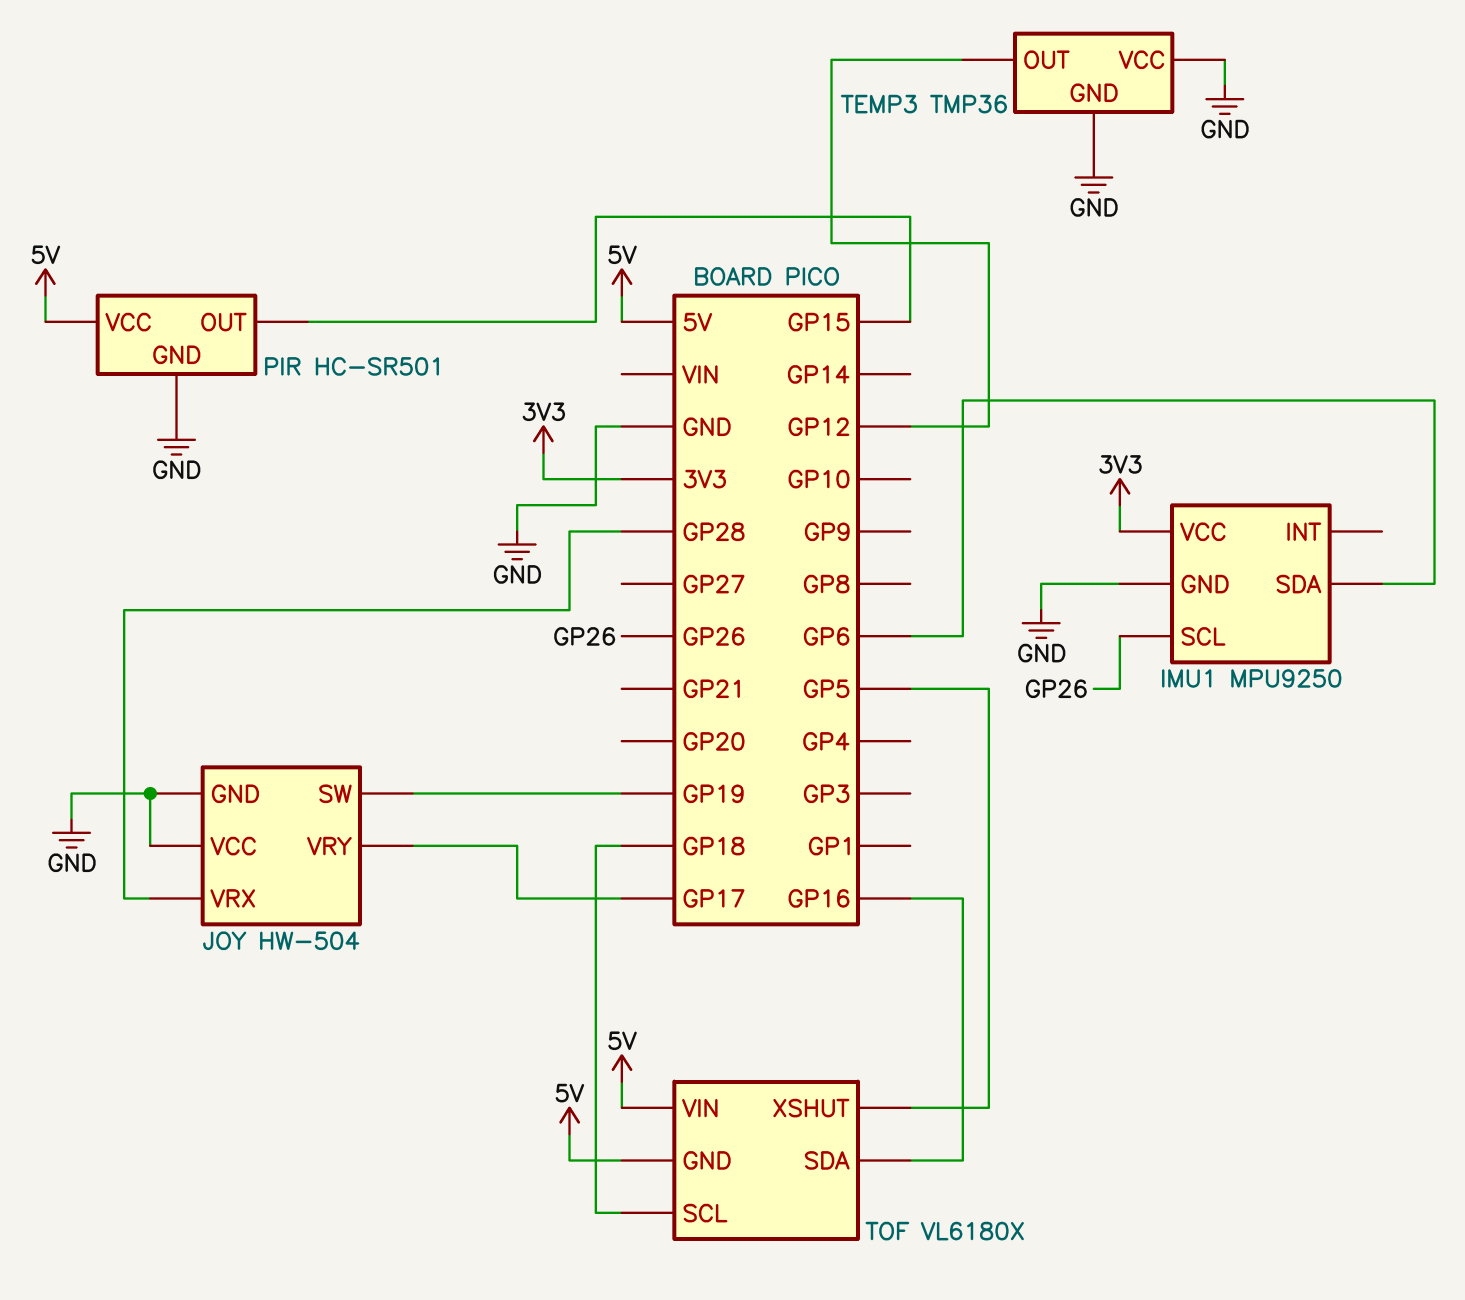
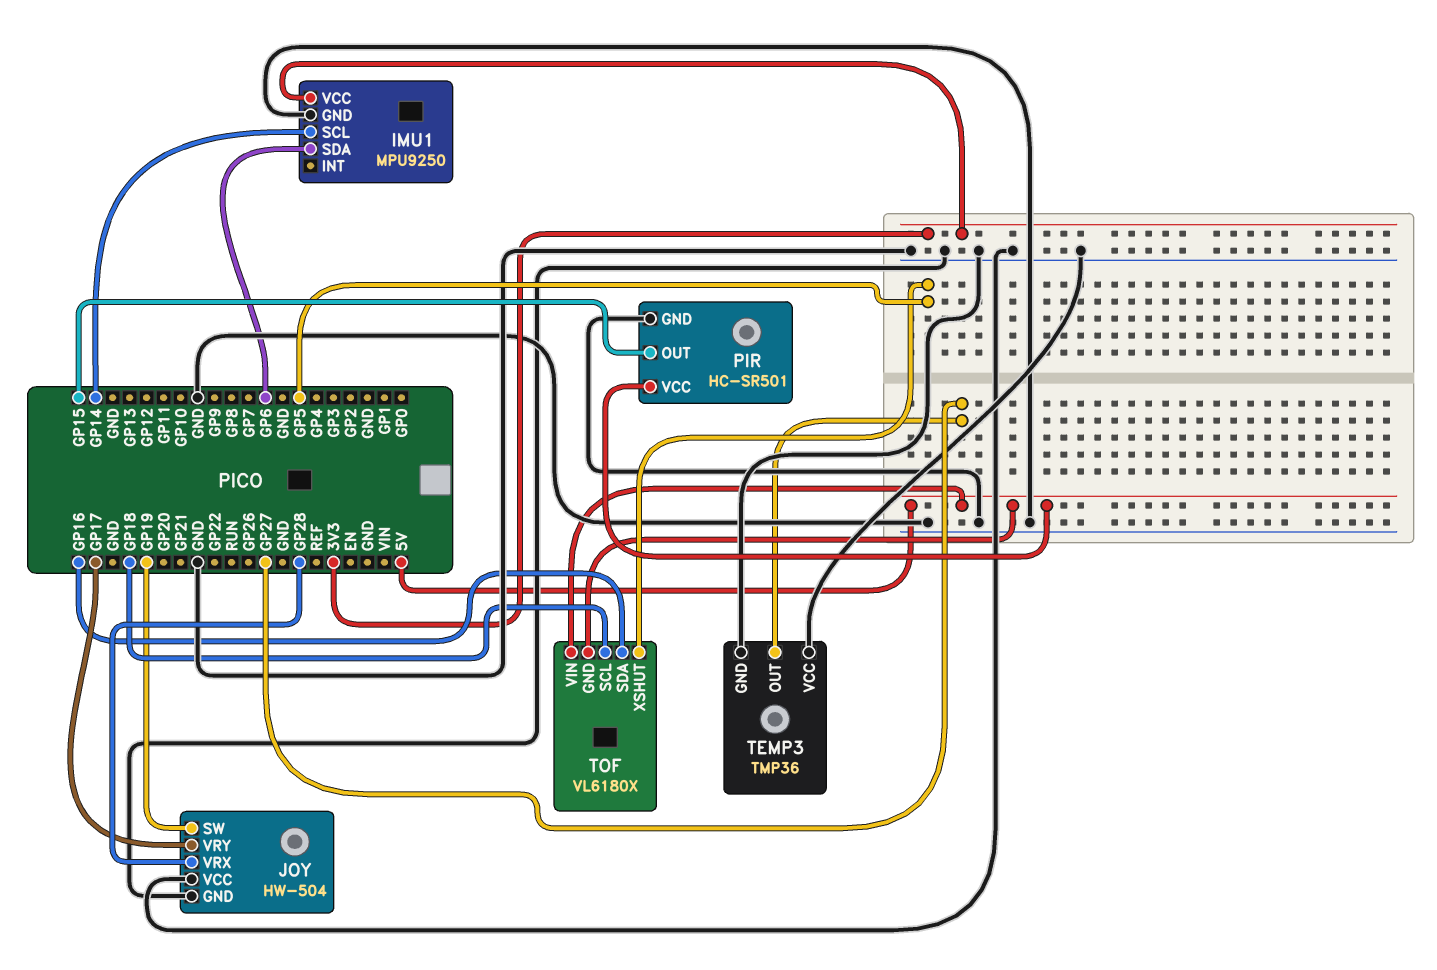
IMU1 pin SCL: GP26 -> GP14
TEMP3 pin OUT: GP12 -> GP27

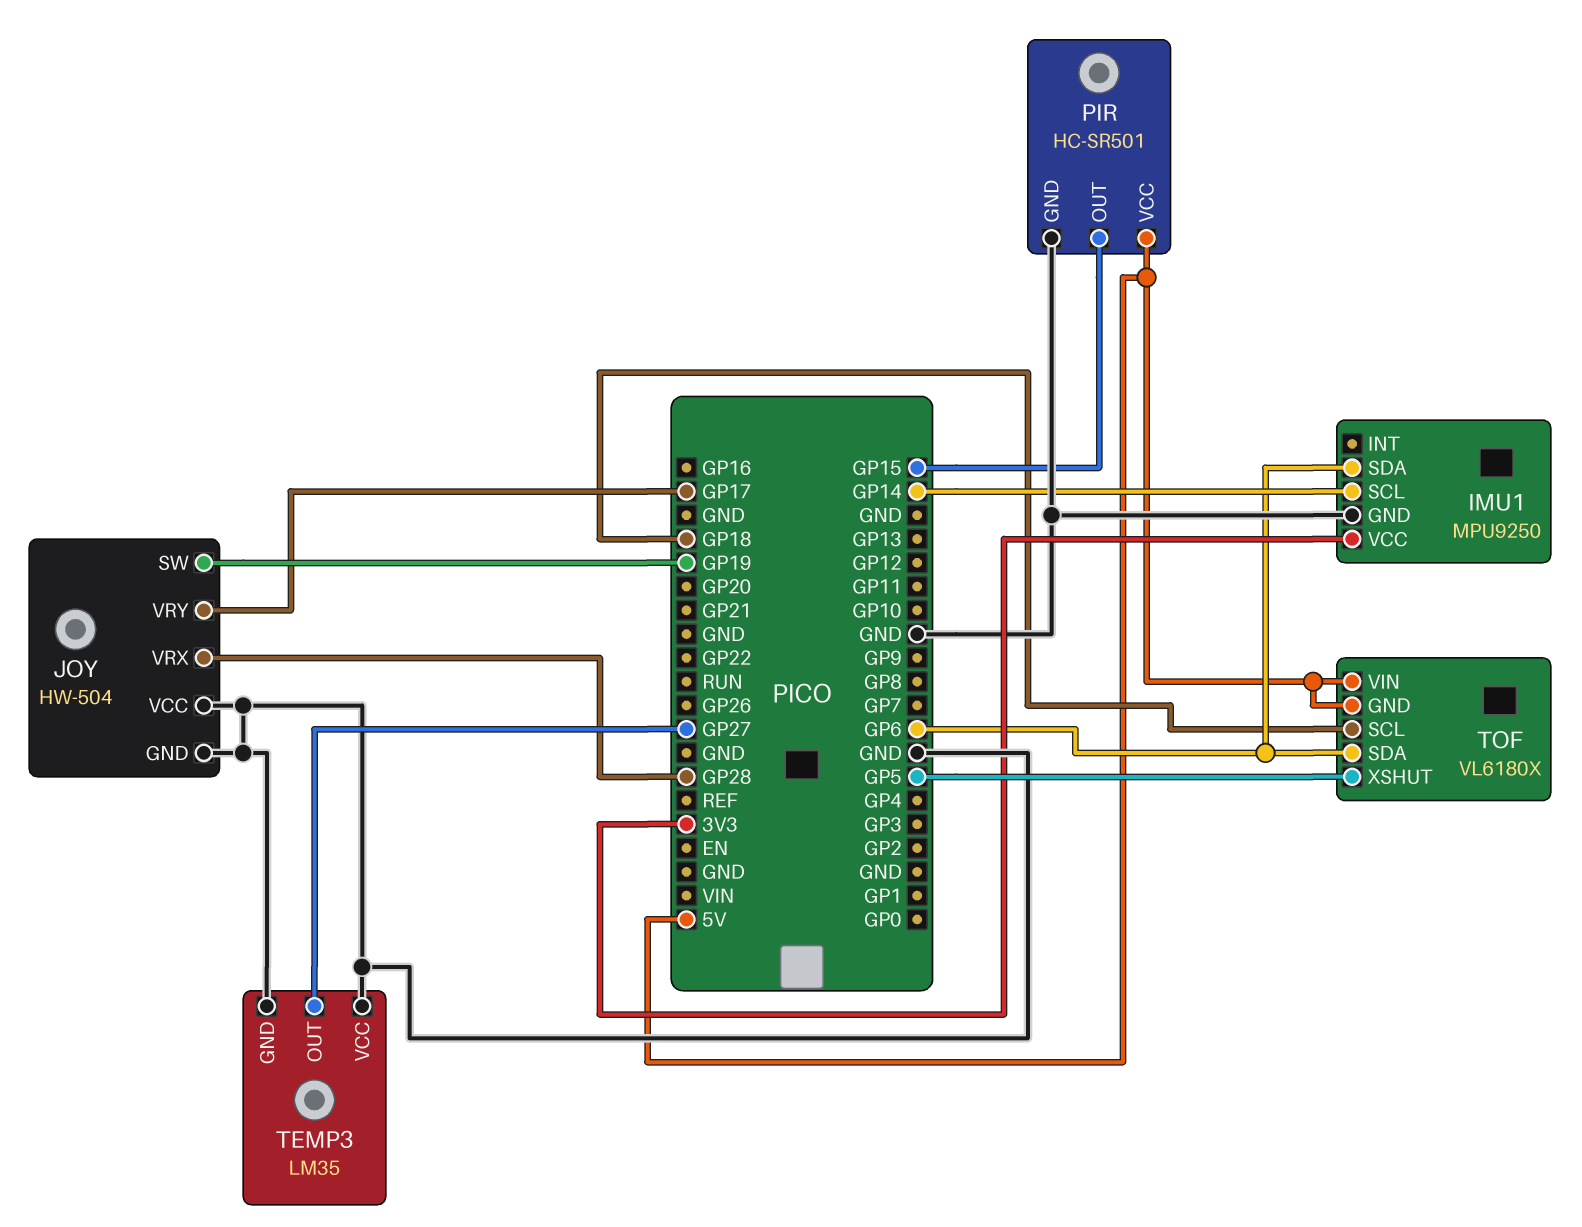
TEMP3: TMP36 -> LM35
TOF pin SDA: GP16 -> GP6

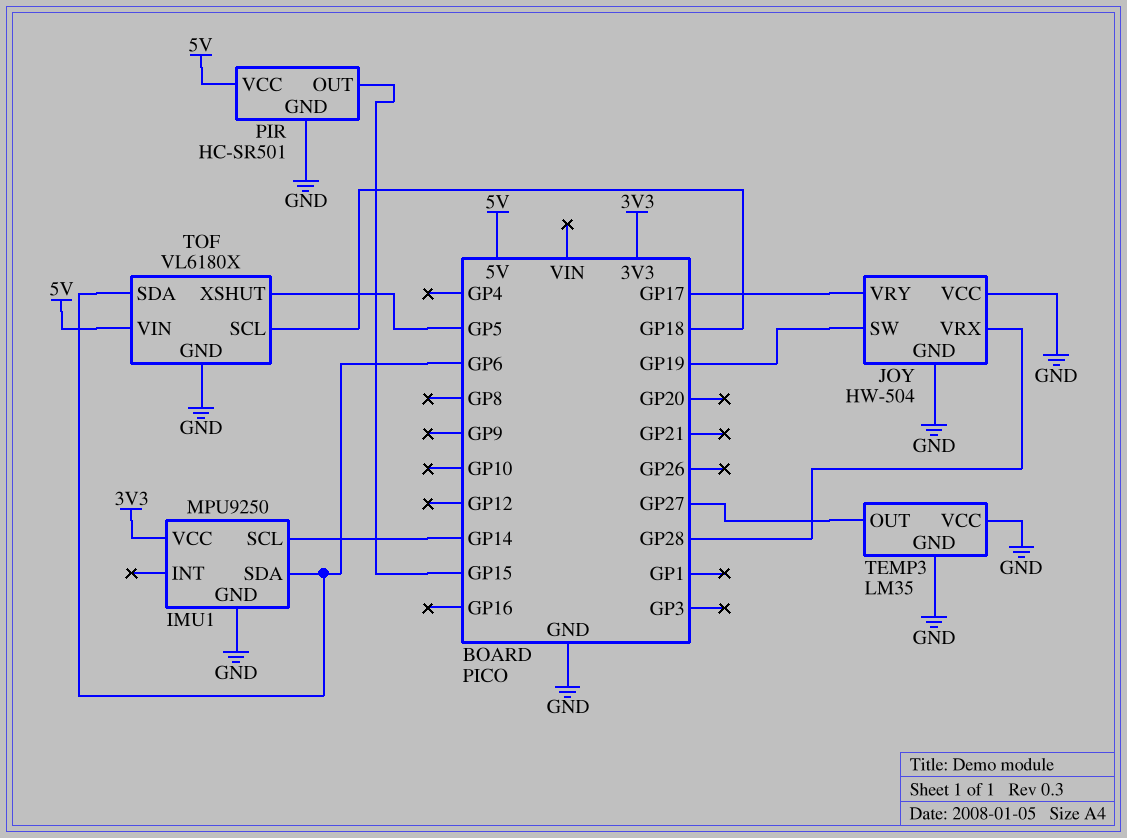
TOF pin GND: 5V -> GND

